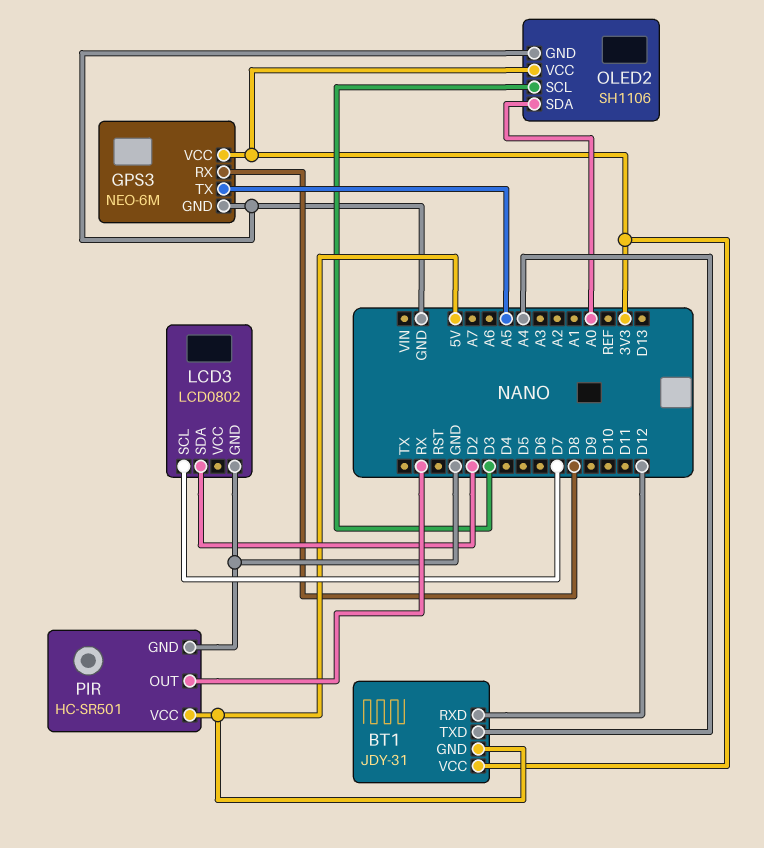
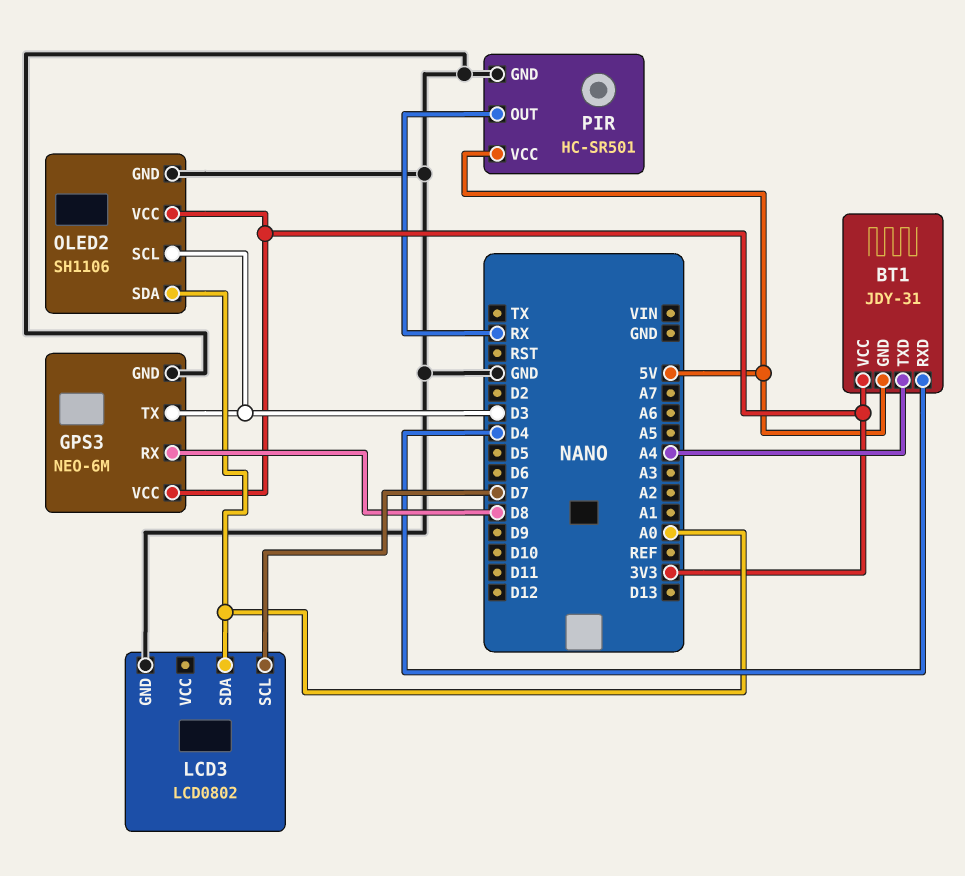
BT1 pin RXD: D12 -> D4
GPS3 pin TX: A5 -> D3
LCD3 pin SDA: D2 -> A0

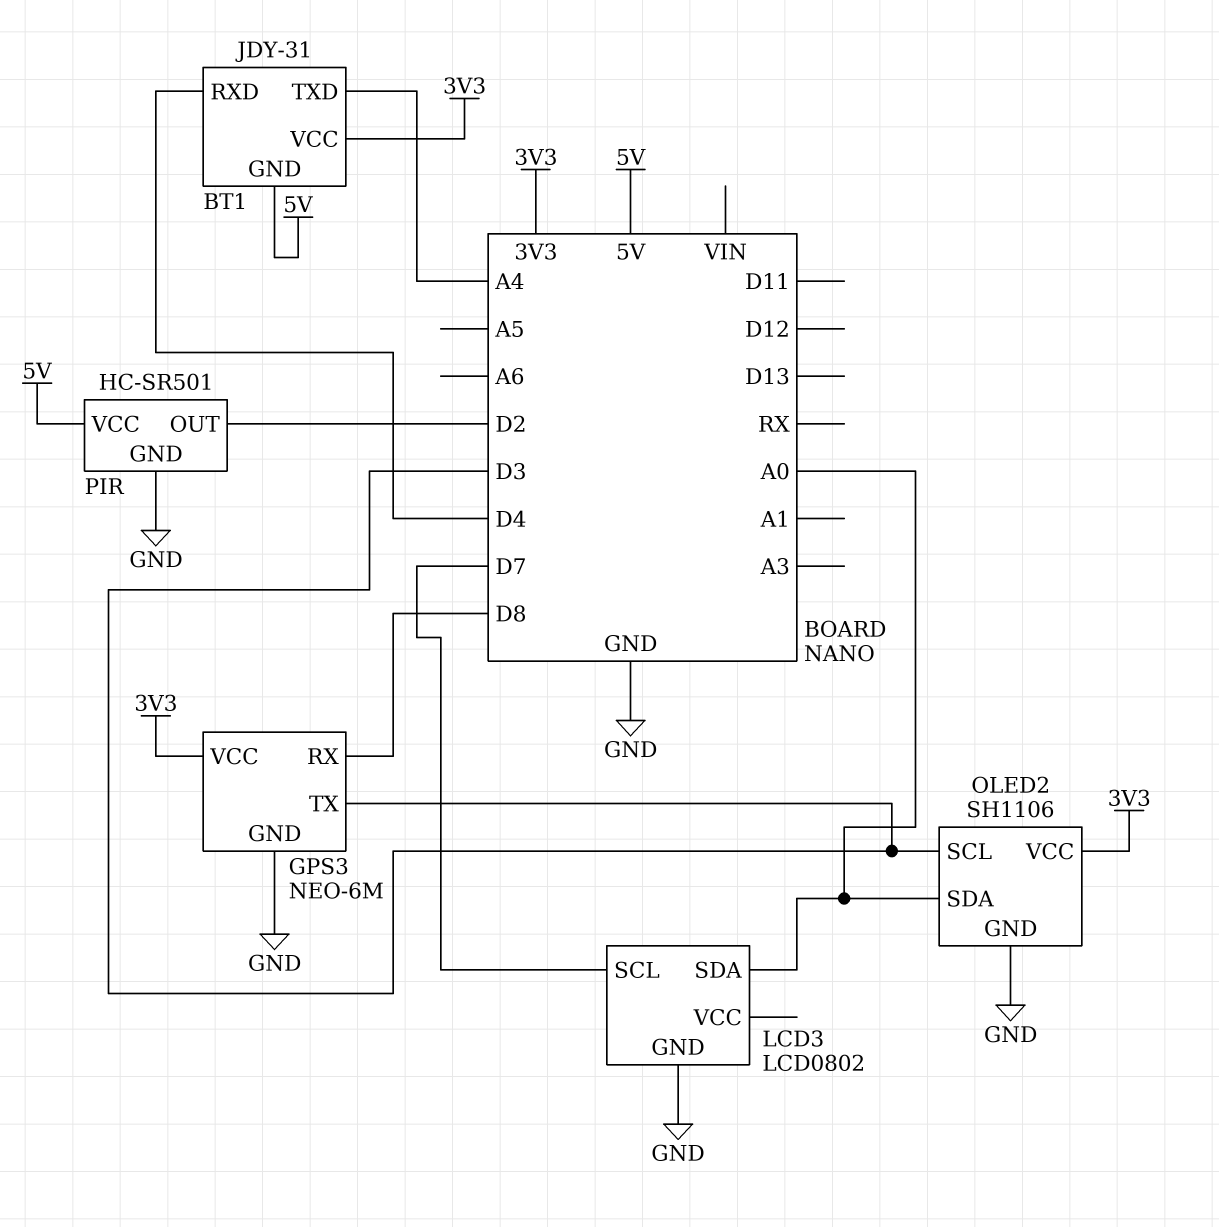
PIR pin OUT: RX -> D2

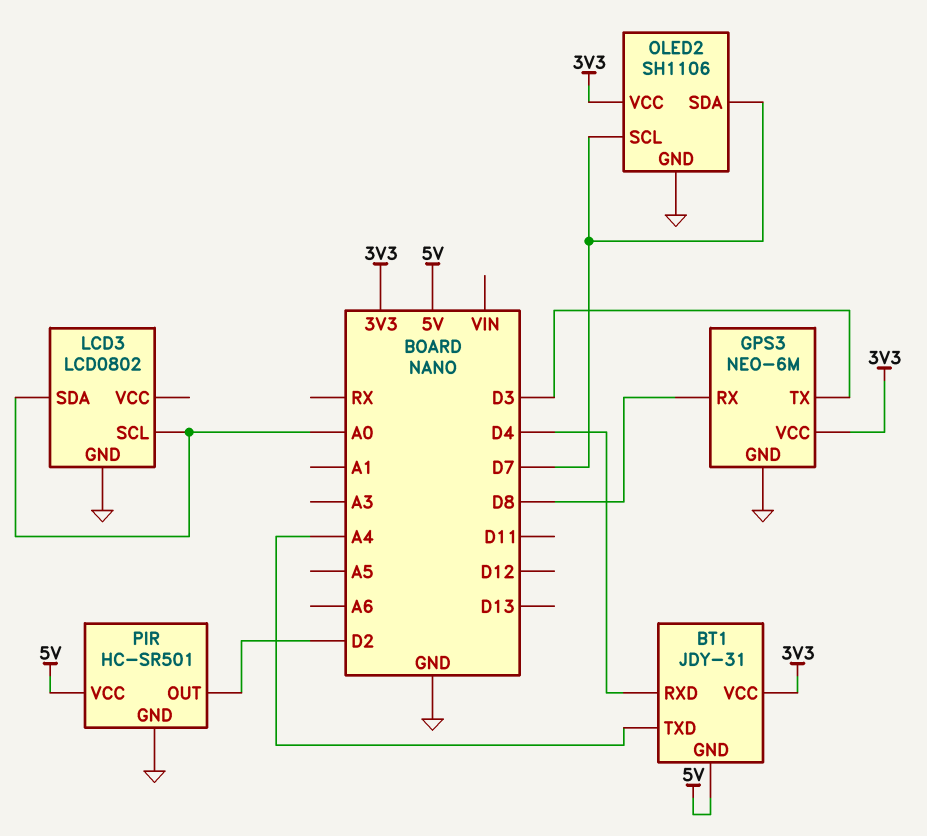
LCD3 pin SCL: D7 -> A0
OLED2 pin SCL: D3 -> D7
OLED2 pin SDA: A0 -> D7

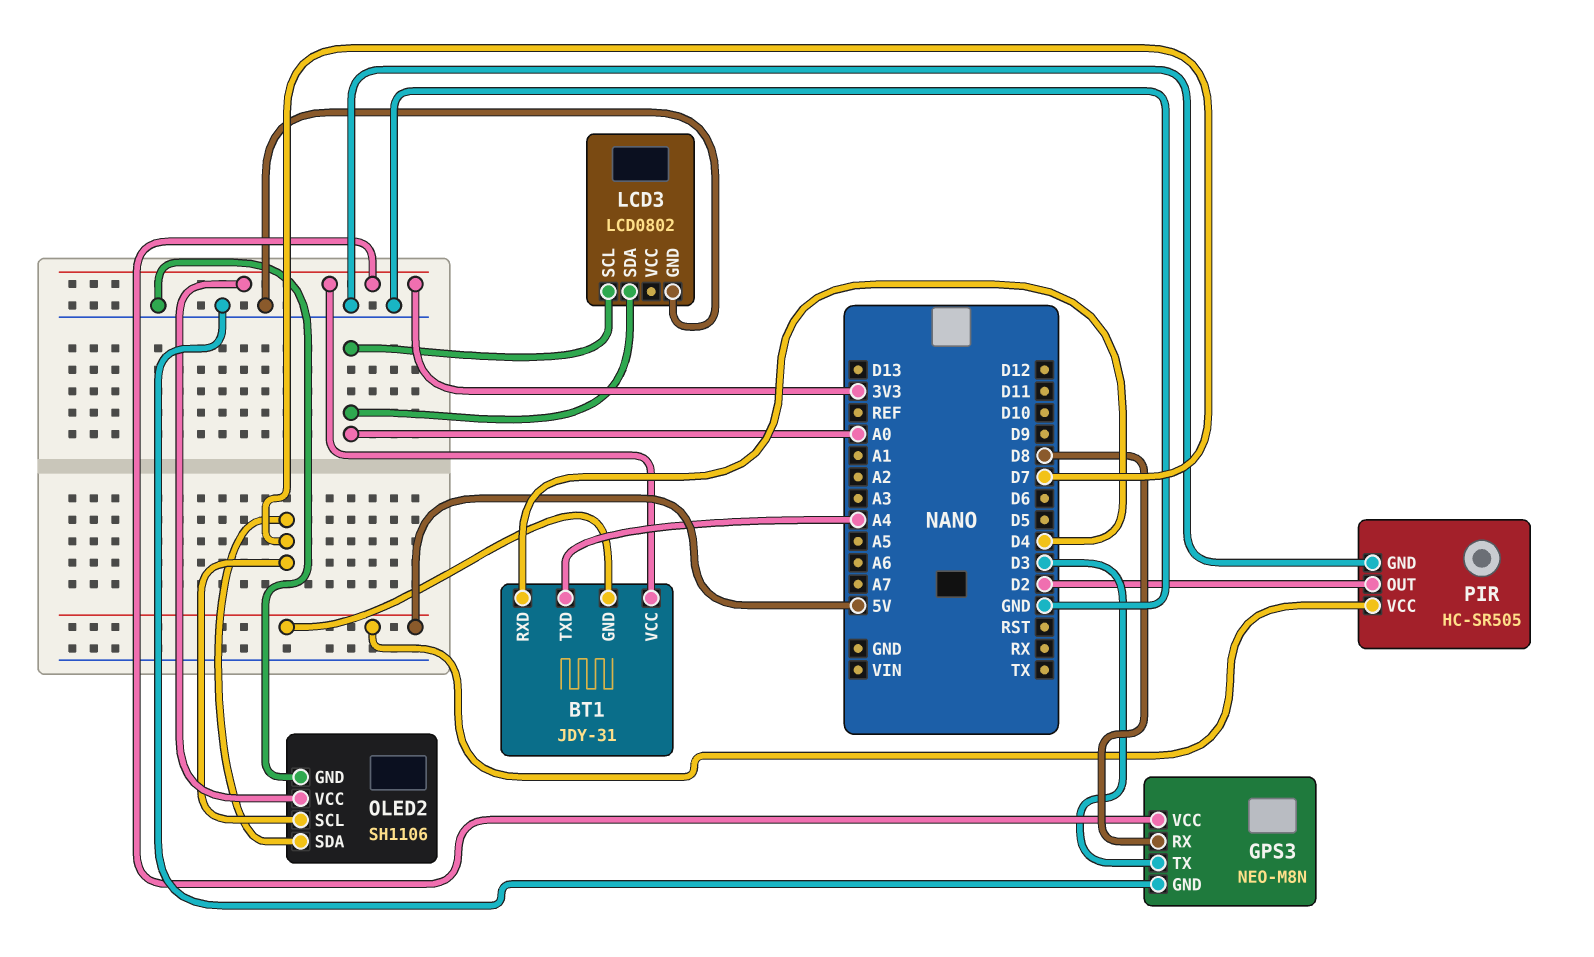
GPS3: NEO-6M -> NEO-M8N
PIR: HC-SR501 -> HC-SR505

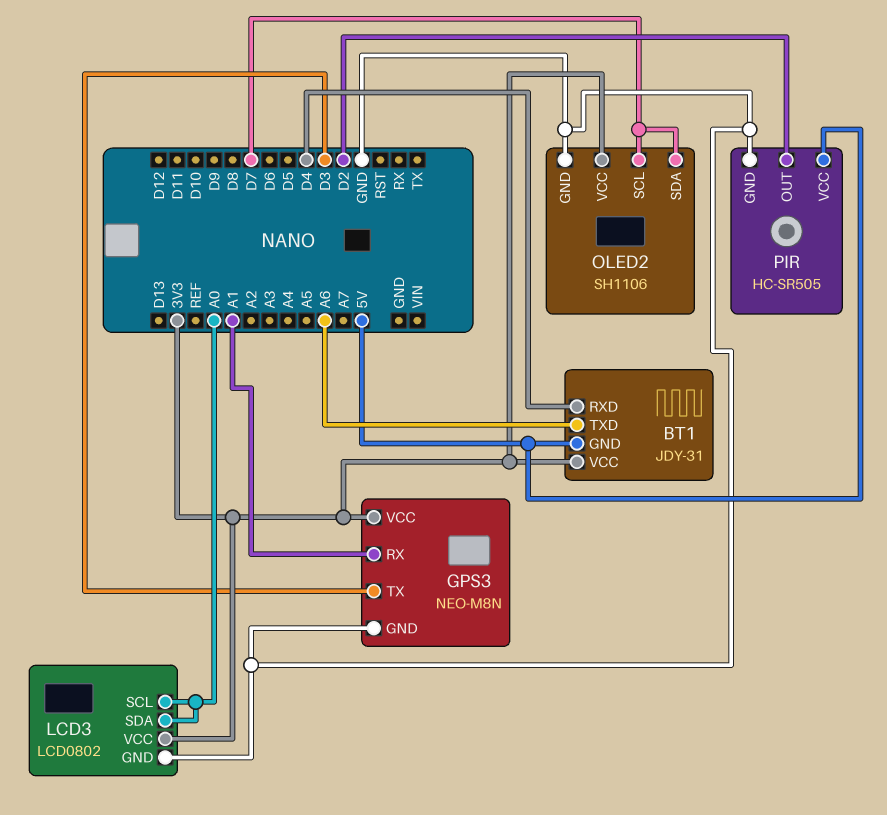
BT1 pin TXD: A4 -> A6
GPS3 pin RX: D8 -> A1
LCD3 pin VCC: none -> 3V3

